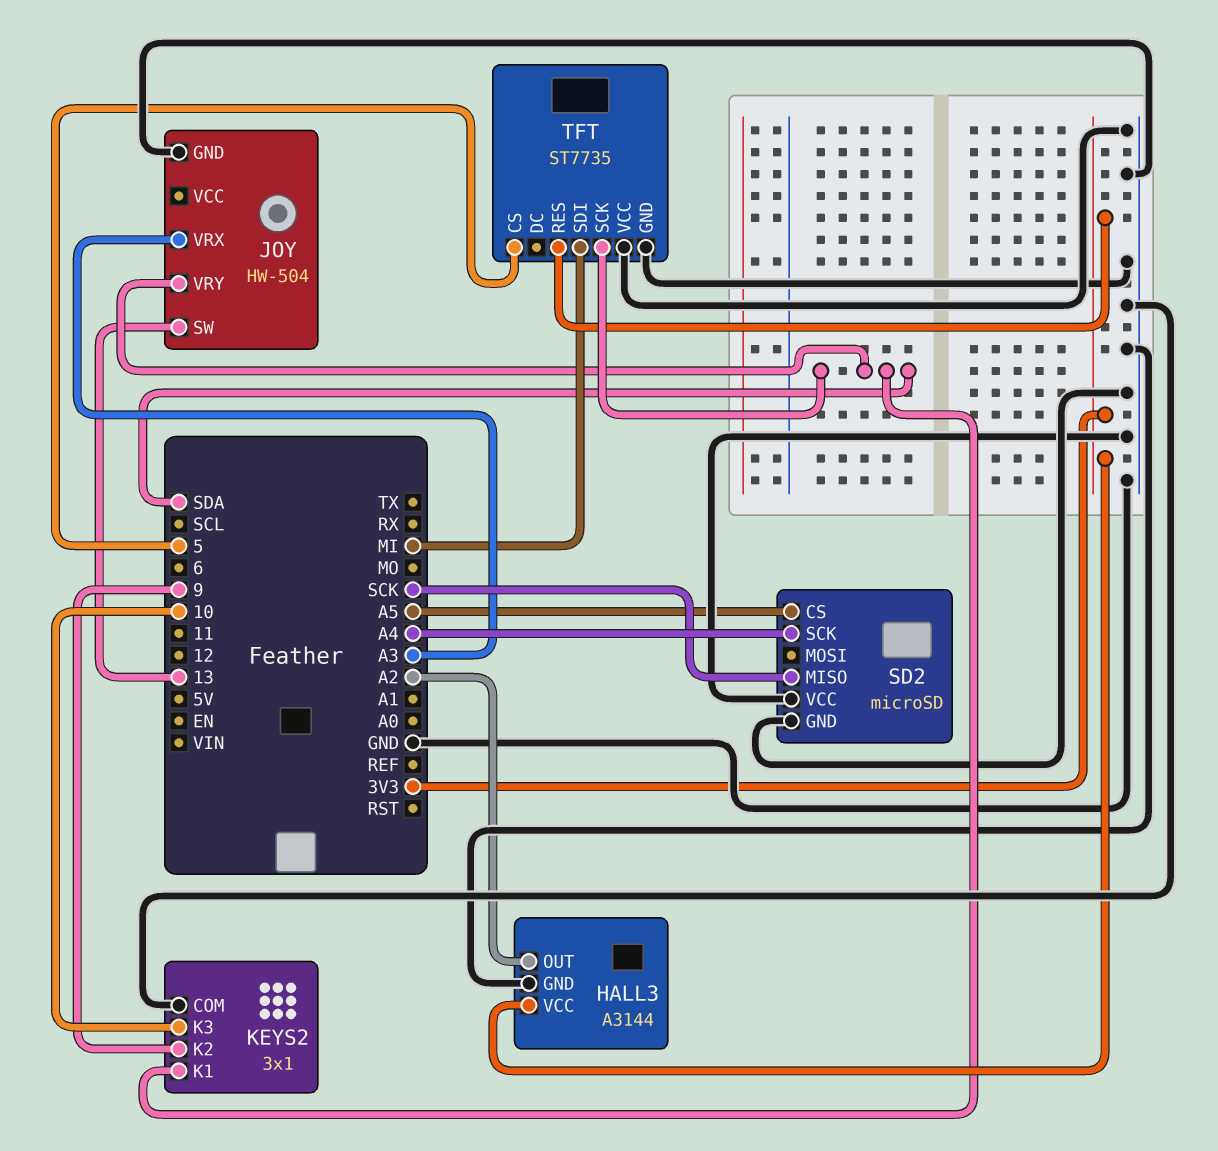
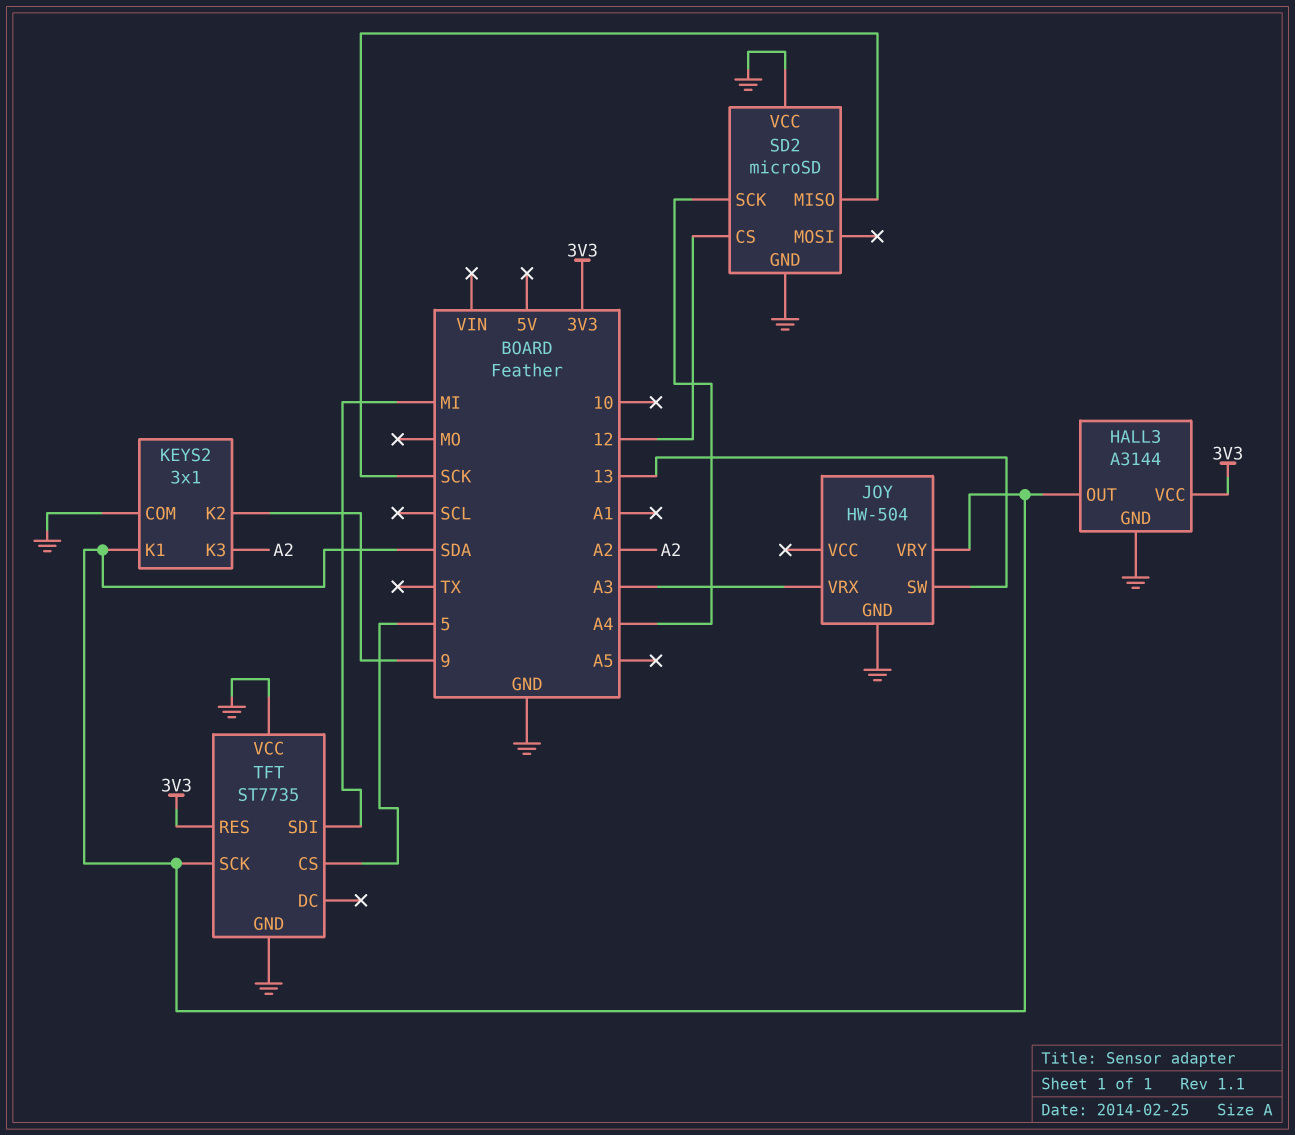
HALL3 pin OUT: A2 -> SDA
KEYS2 pin K3: 10 -> A2
SD2 pin CS: A5 -> 12

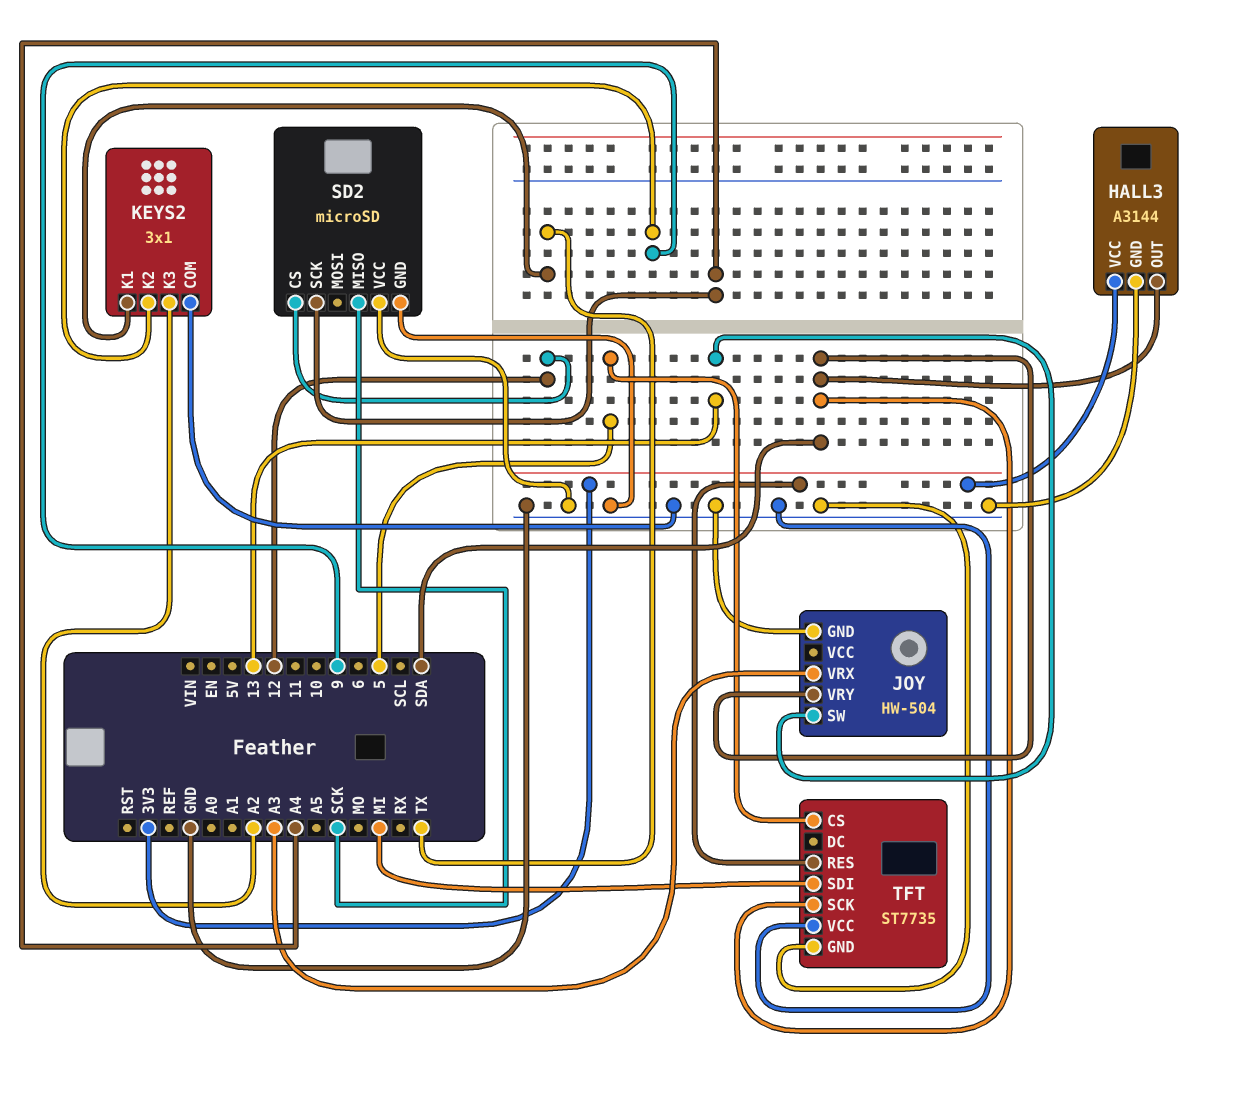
KEYS2 pin K1: SDA -> TX

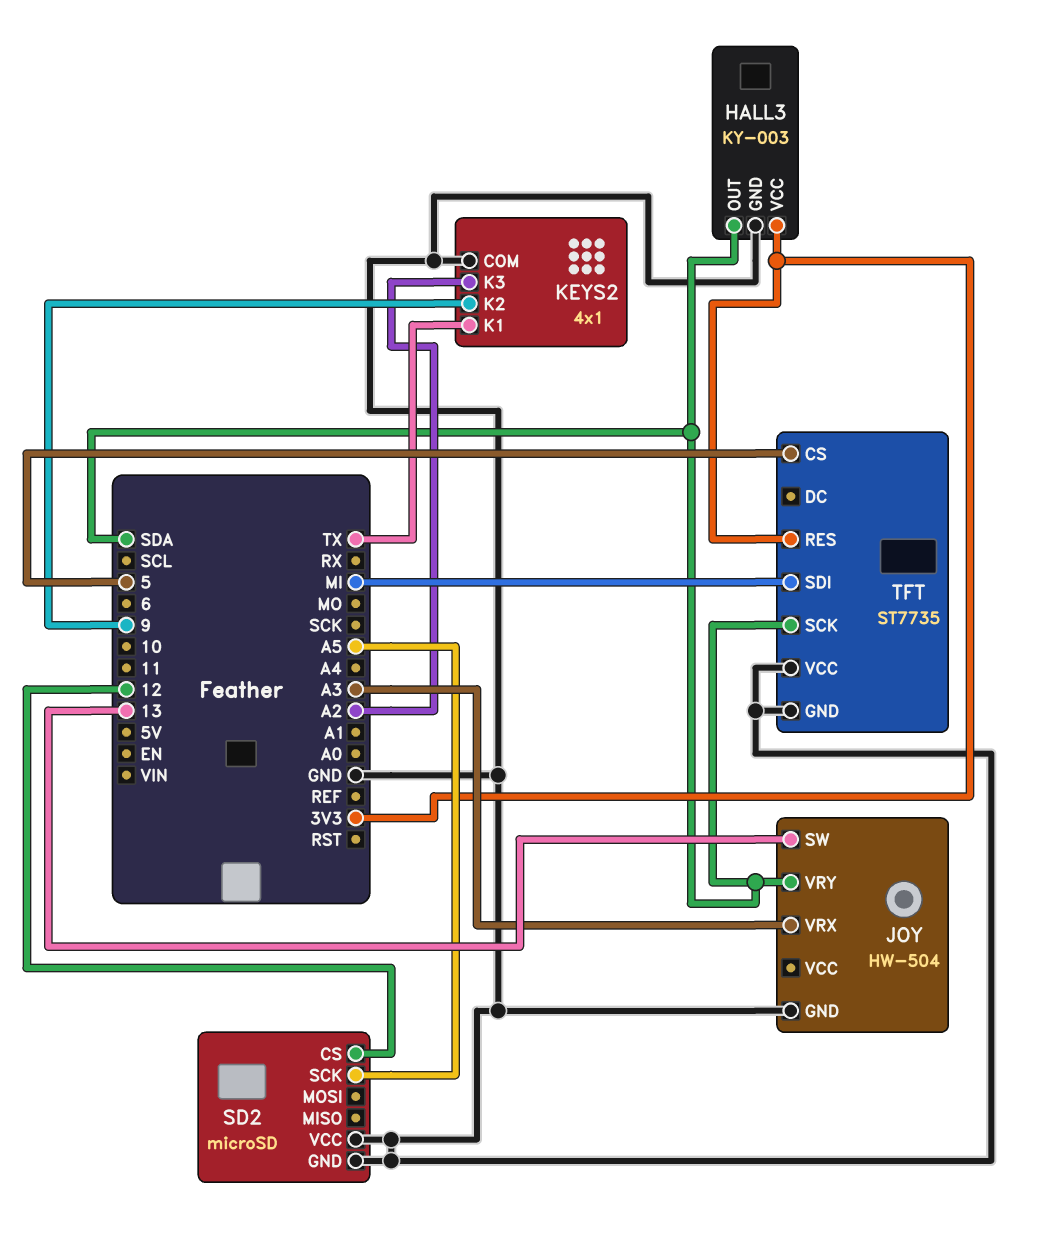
HALL3: A3144 -> KY-003
KEYS2: 3x1 -> 4x1
SD2 pin MISO: SCK -> none
SD2 pin SCK: A4 -> A5

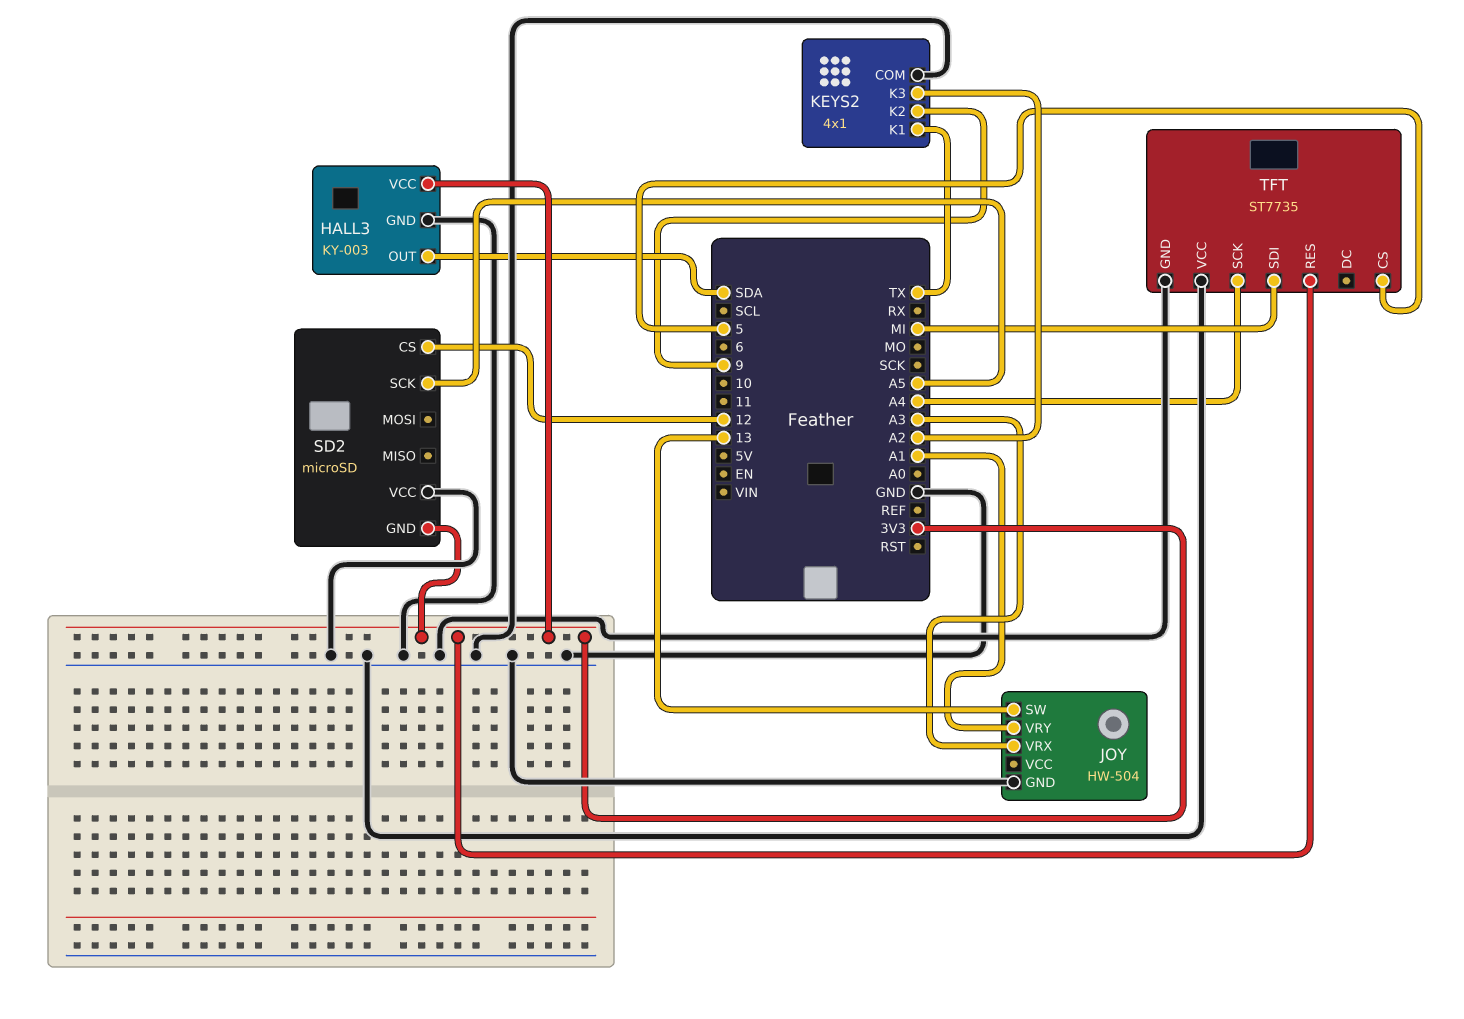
JOY pin VRY: SDA -> A1
SD2 pin GND: GND -> 3V3
TFT pin SCK: SDA -> A4

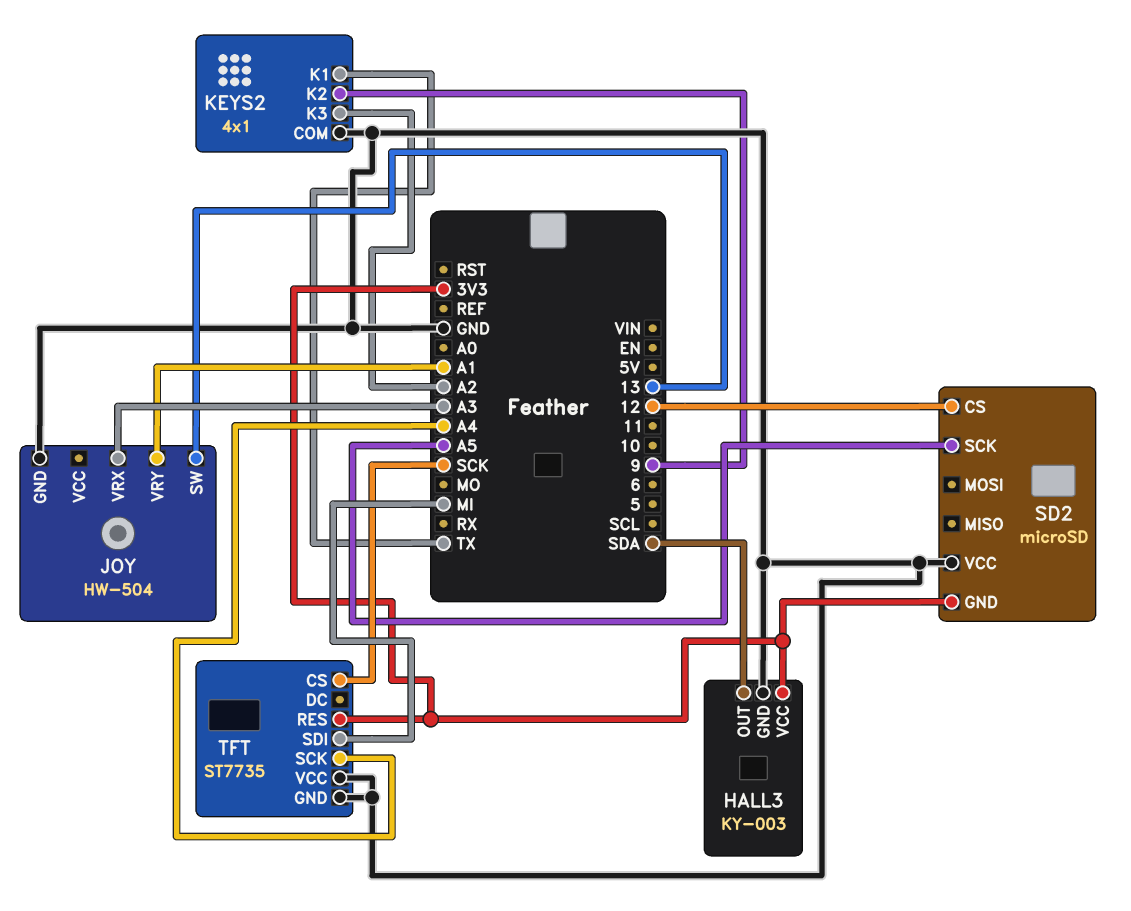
TFT pin CS: 5 -> SCK

